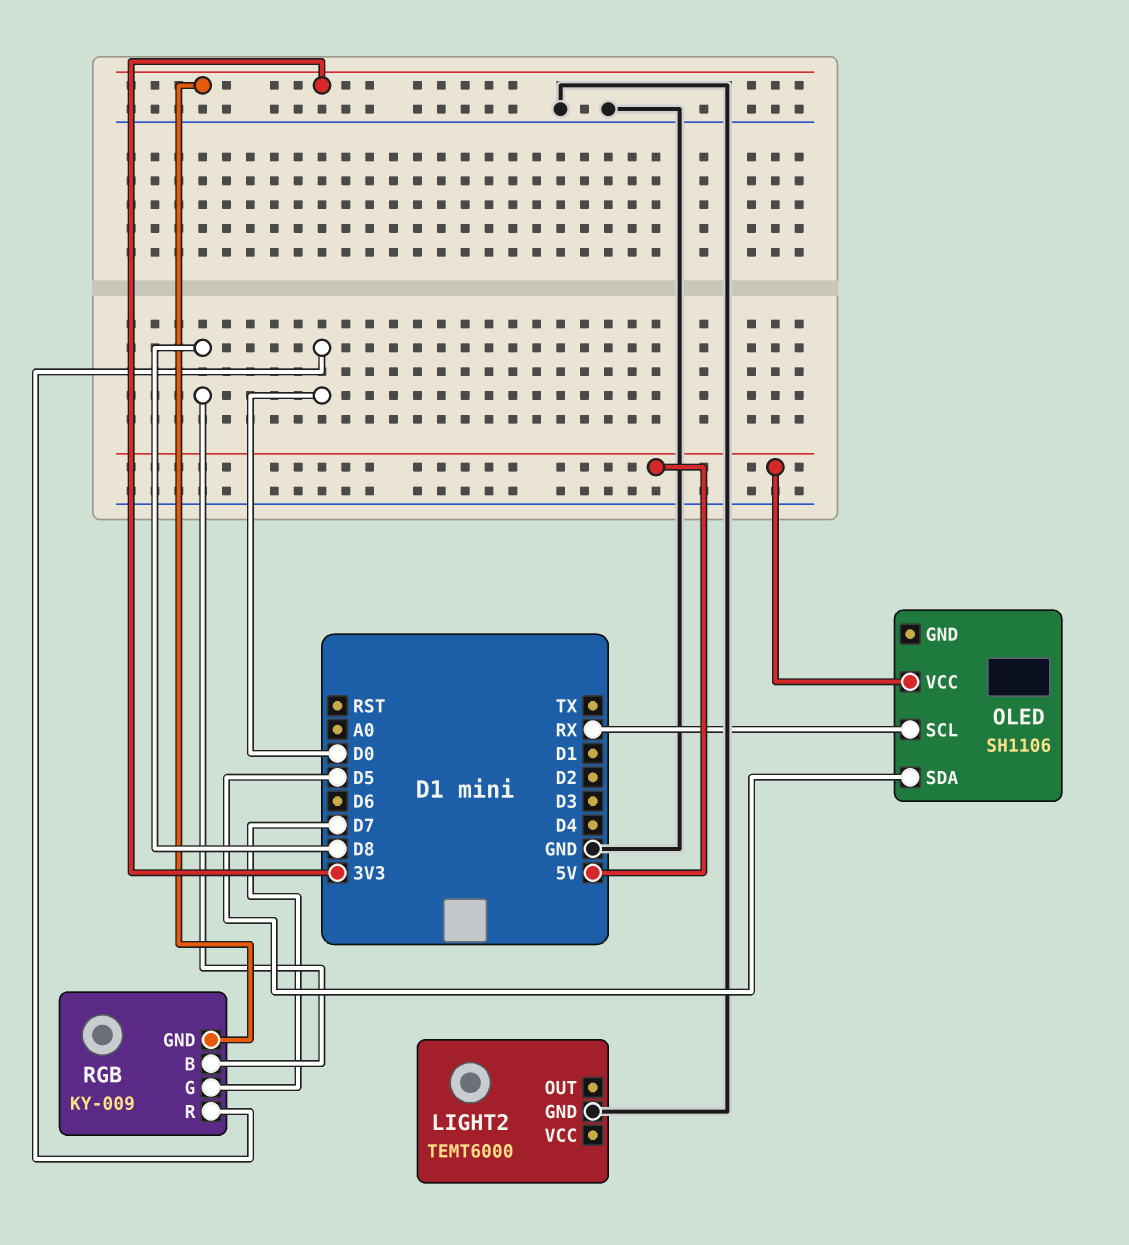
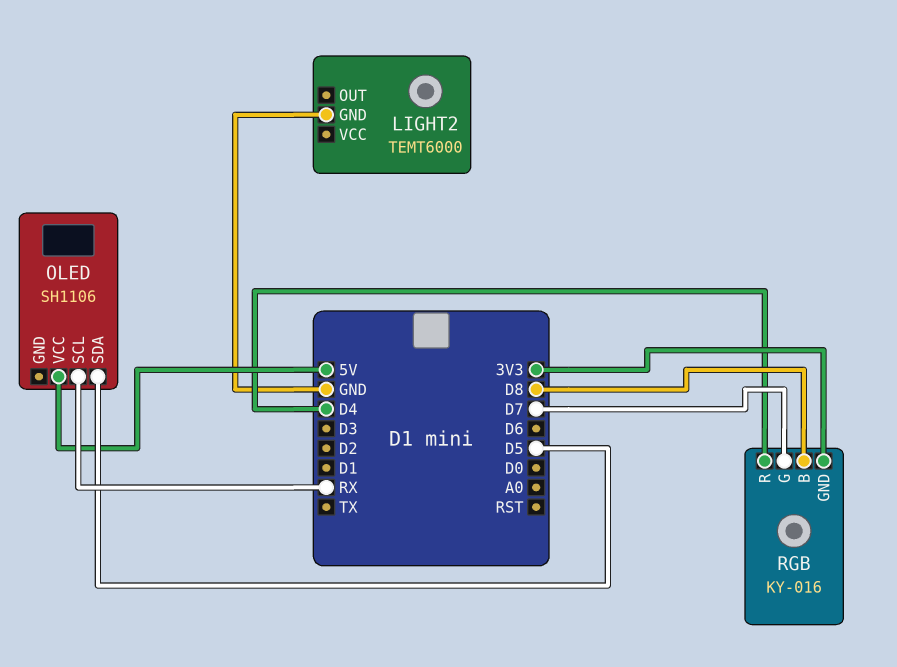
RGB: KY-009 -> KY-016
RGB pin R: D0 -> D4

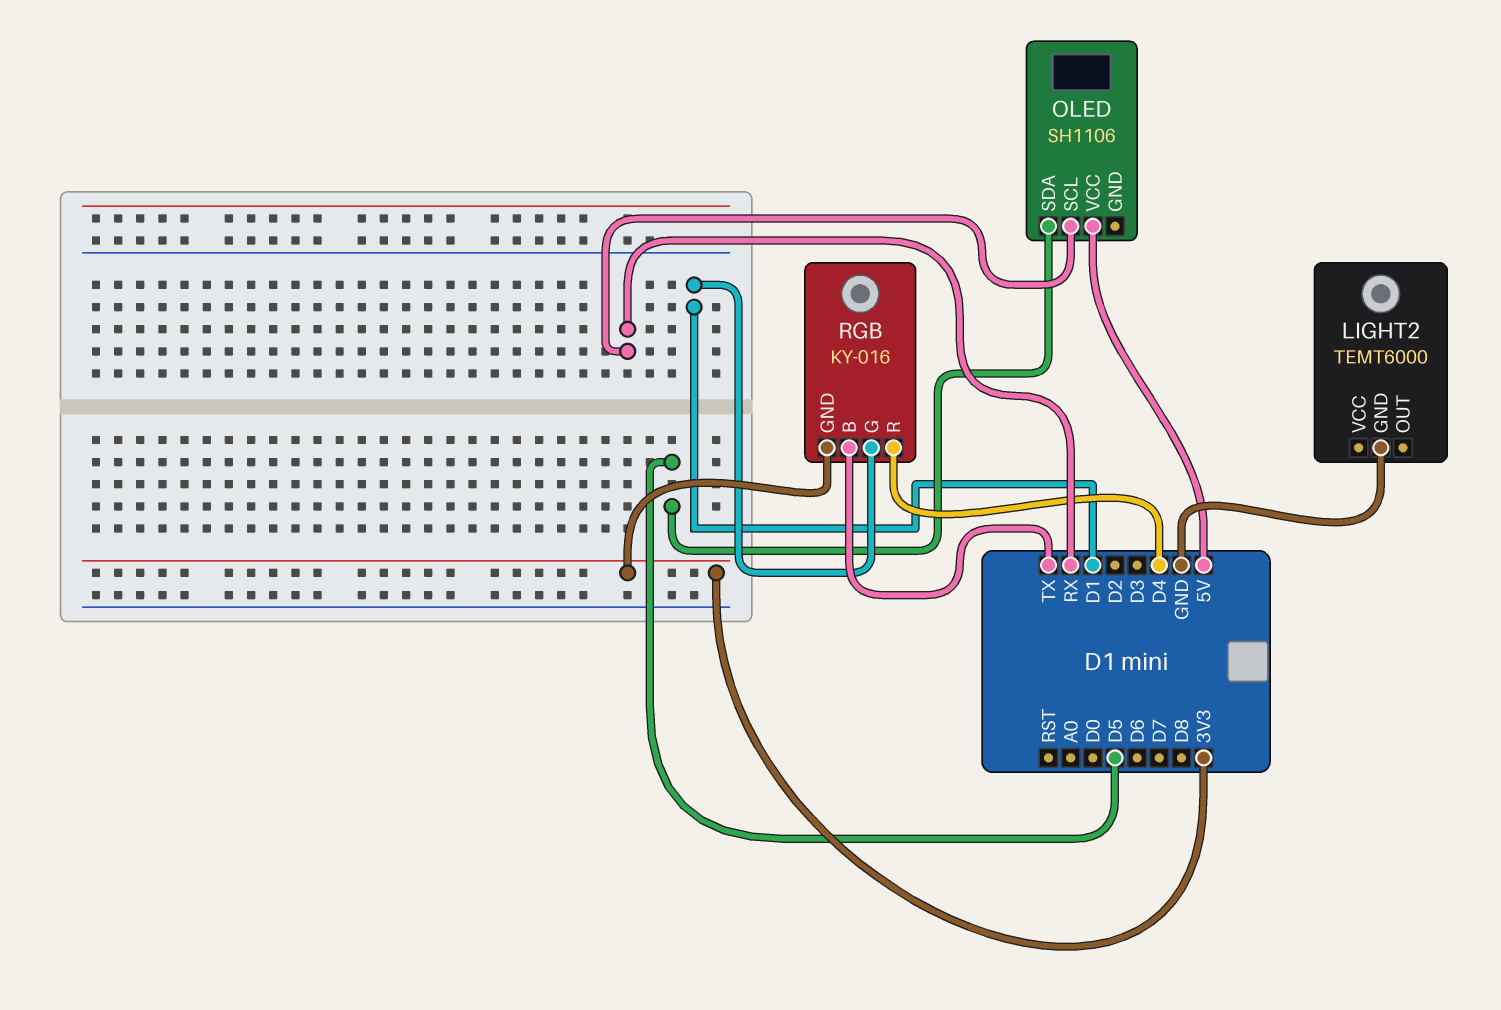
RGB pin B: D8 -> TX
RGB pin G: D7 -> D1

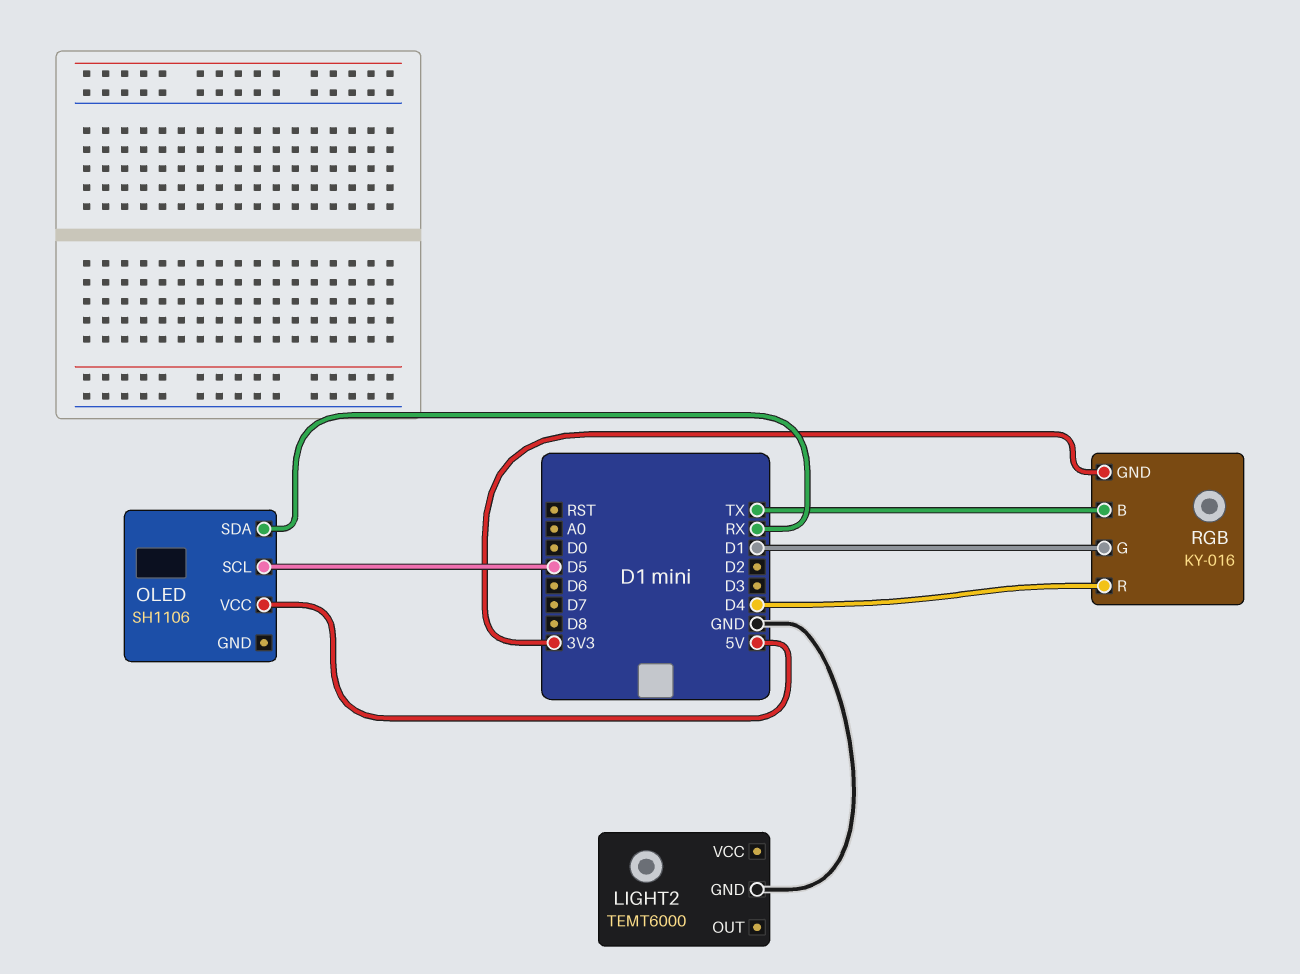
OLED pin SCL: RX -> D5
OLED pin SDA: D5 -> RX

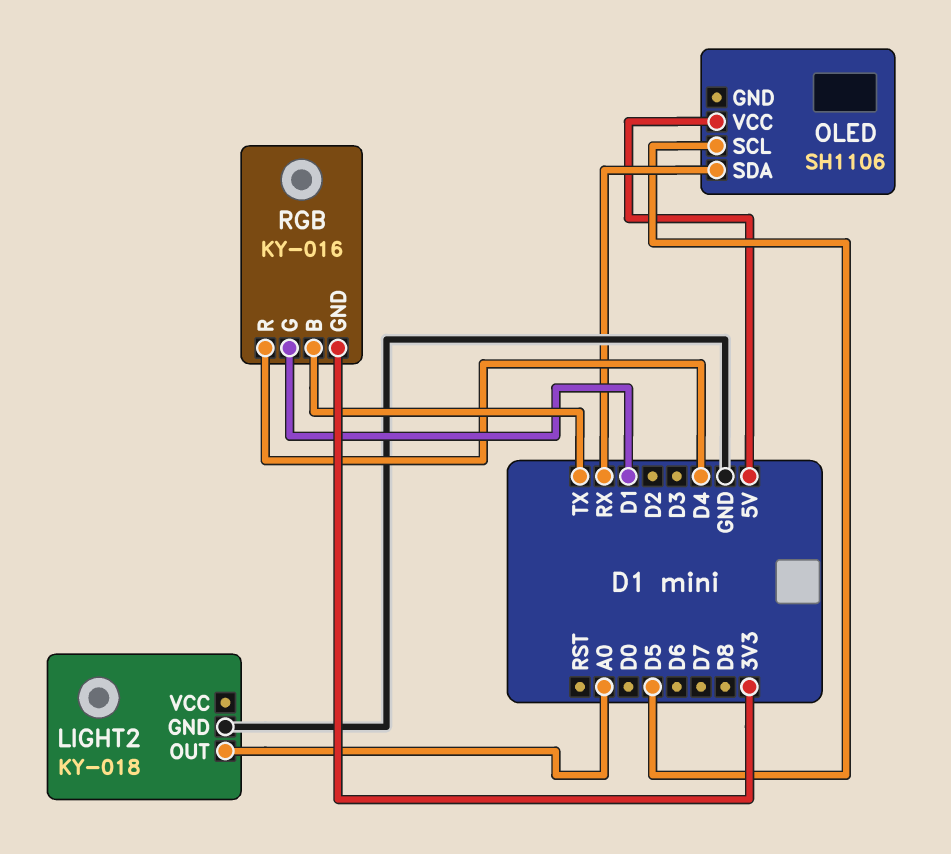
LIGHT2: TEMT6000 -> KY-018
LIGHT2 pin OUT: none -> A0

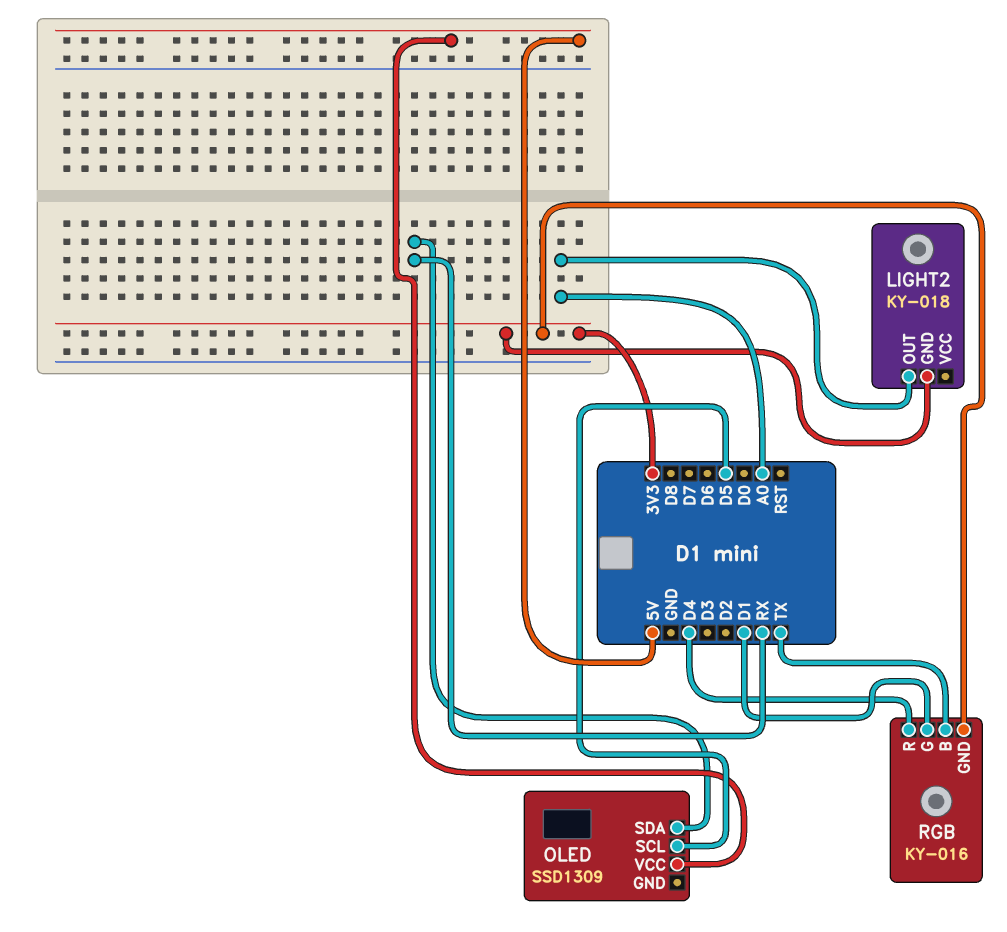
LIGHT2 pin GND: GND -> 3V3
OLED: SH1106 -> SSD1309

